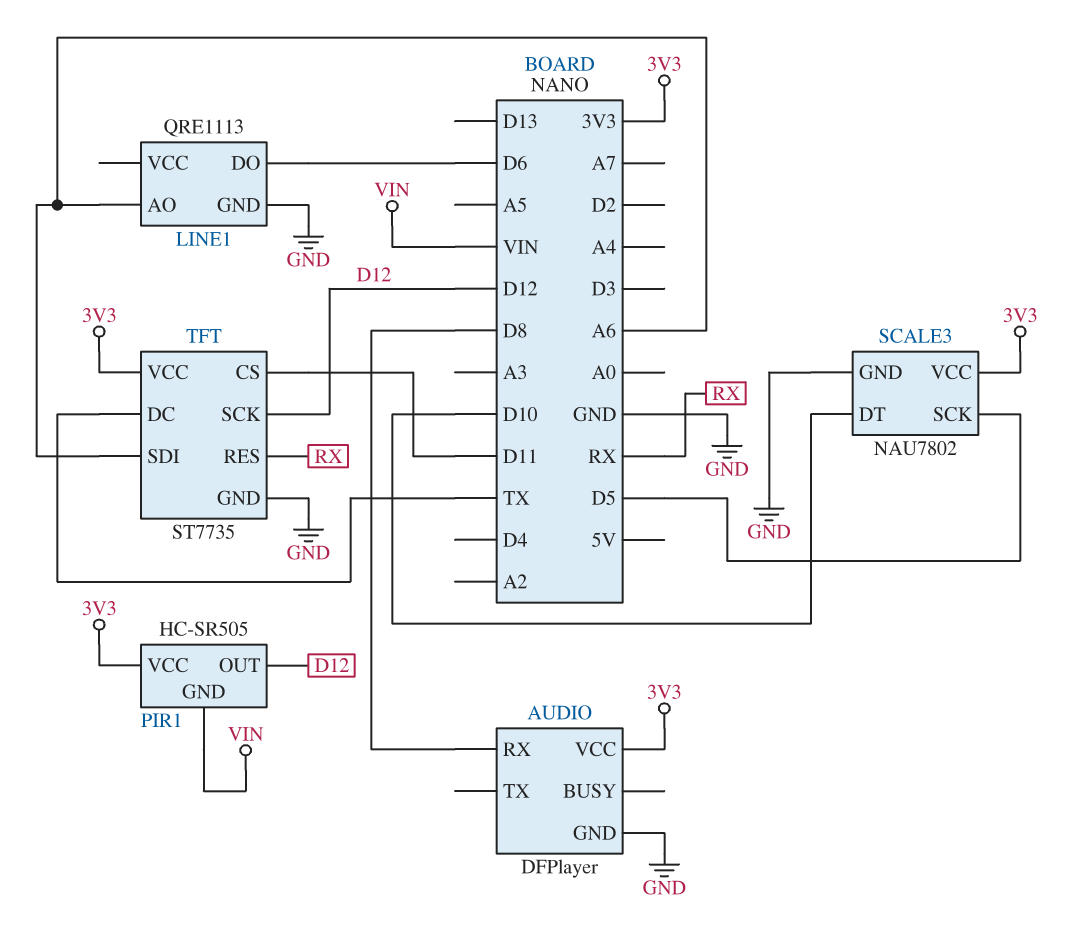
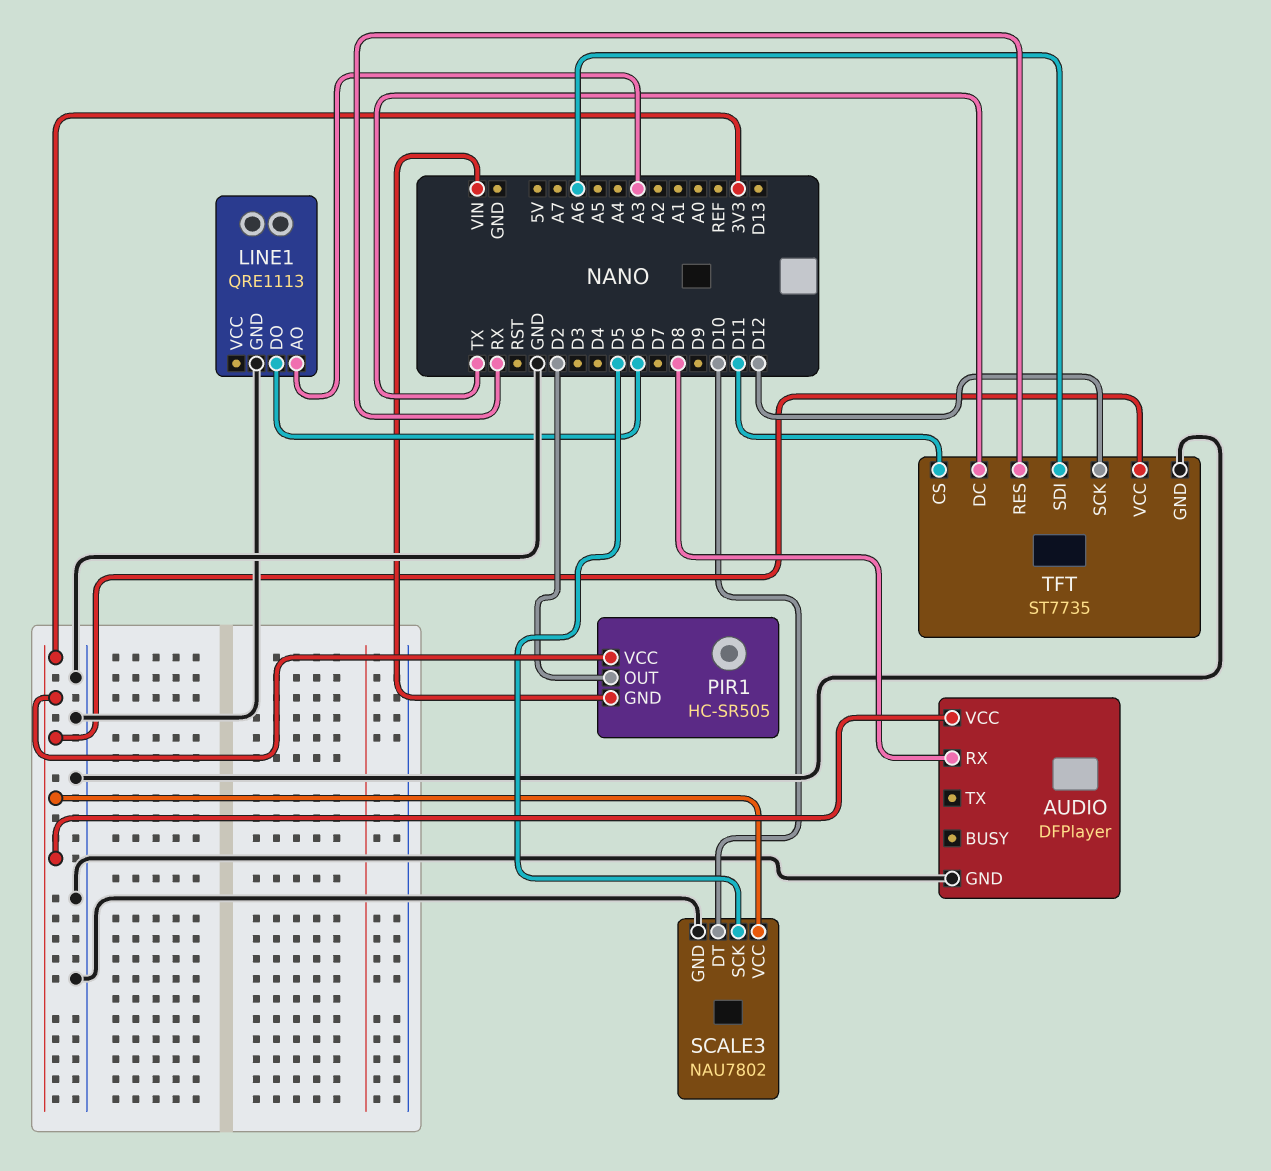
LINE1 pin AO: A6 -> A3
PIR1 pin OUT: D12 -> D2

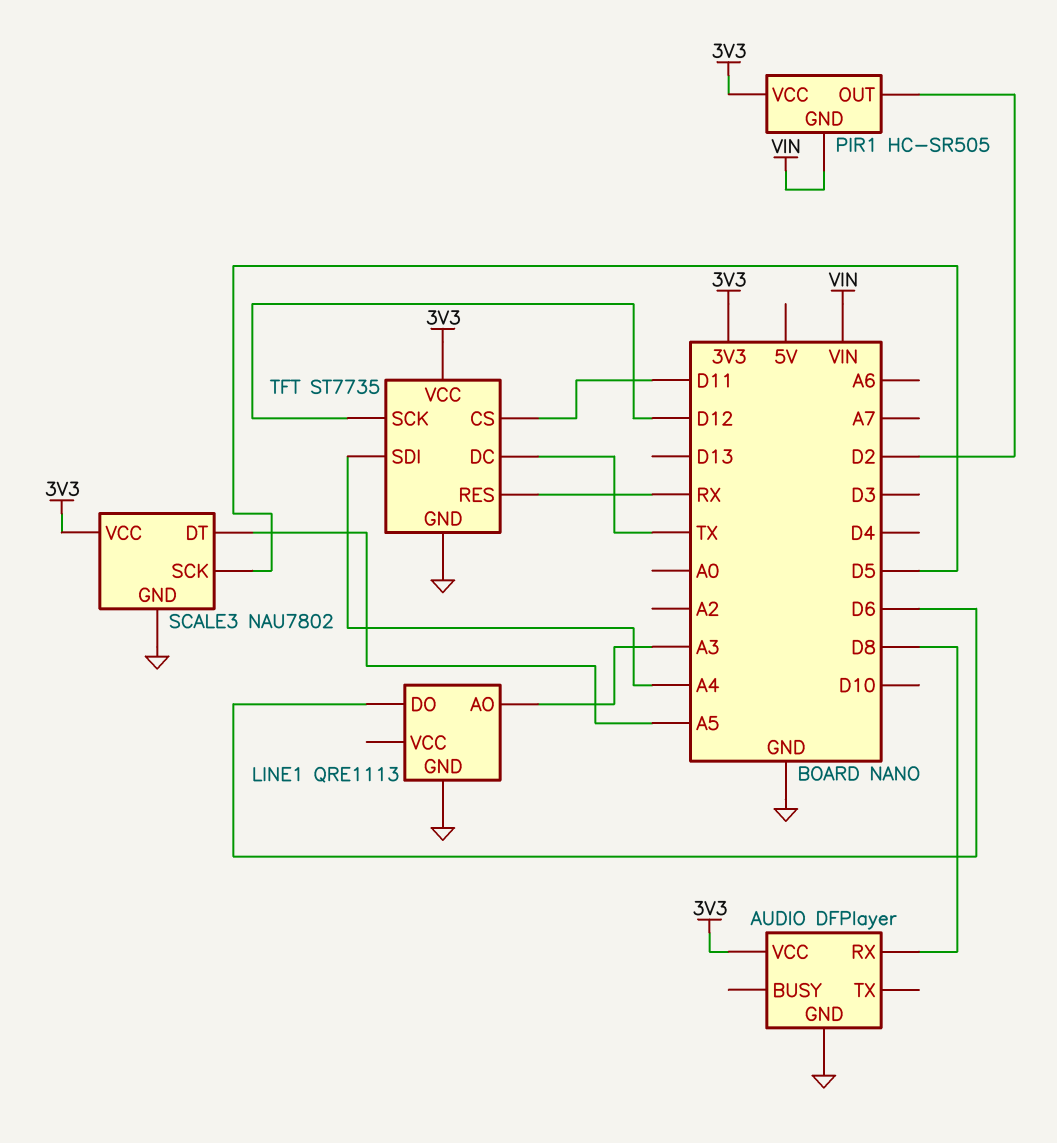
SCALE3 pin DT: D10 -> A5
TFT pin SDI: A6 -> A4

